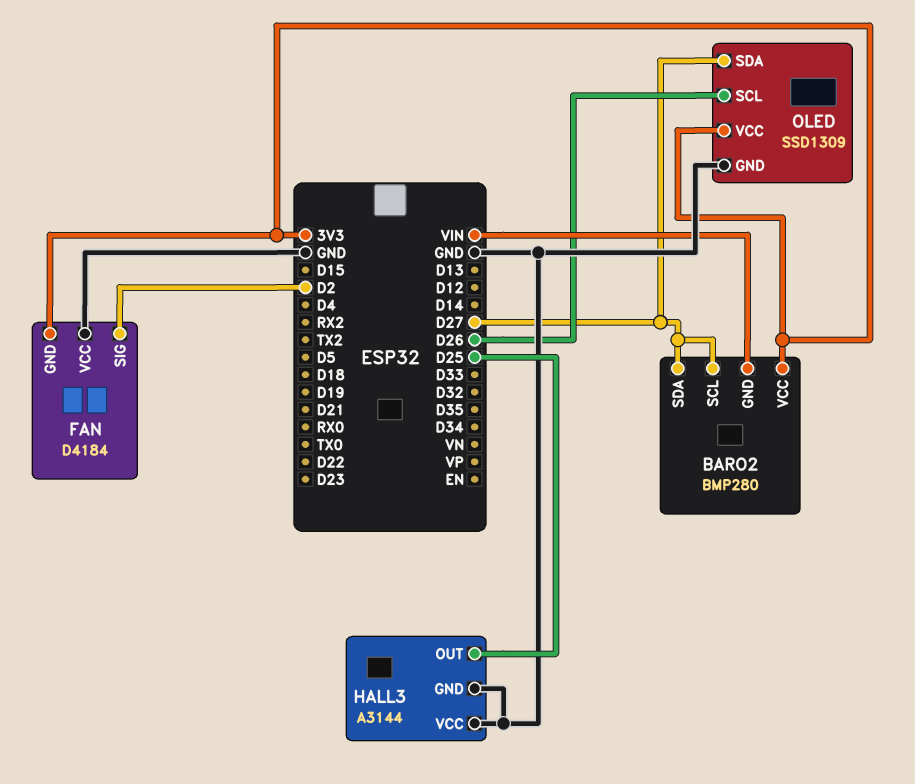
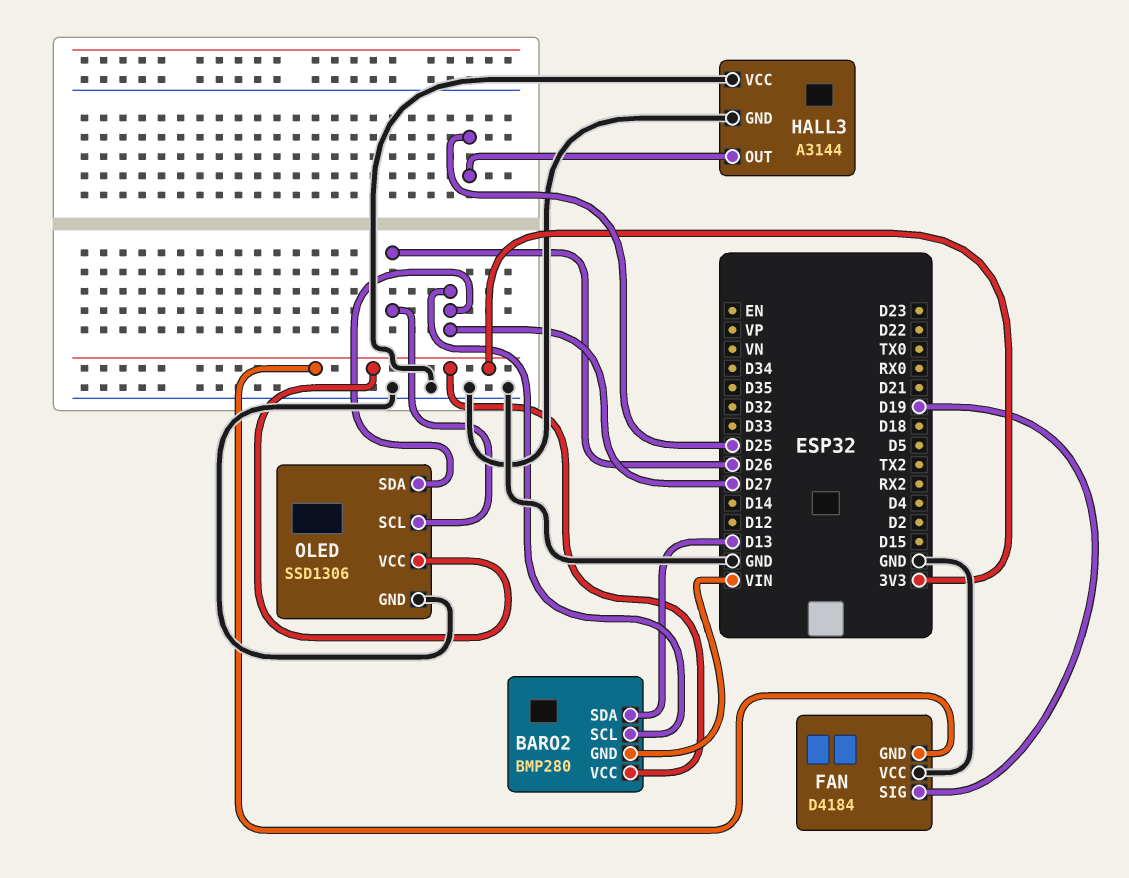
BARO2 pin SDA: D27 -> D13
FAN pin SIG: D2 -> D19
OLED: SSD1309 -> SSD1306

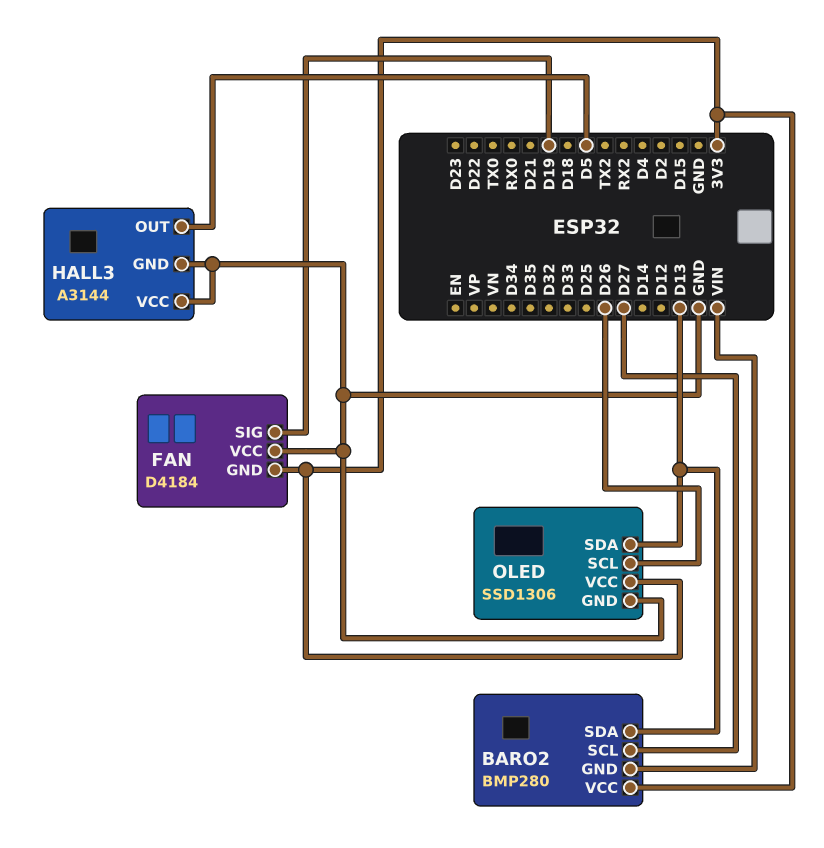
HALL3 pin OUT: D25 -> D5
OLED pin SDA: D27 -> D13

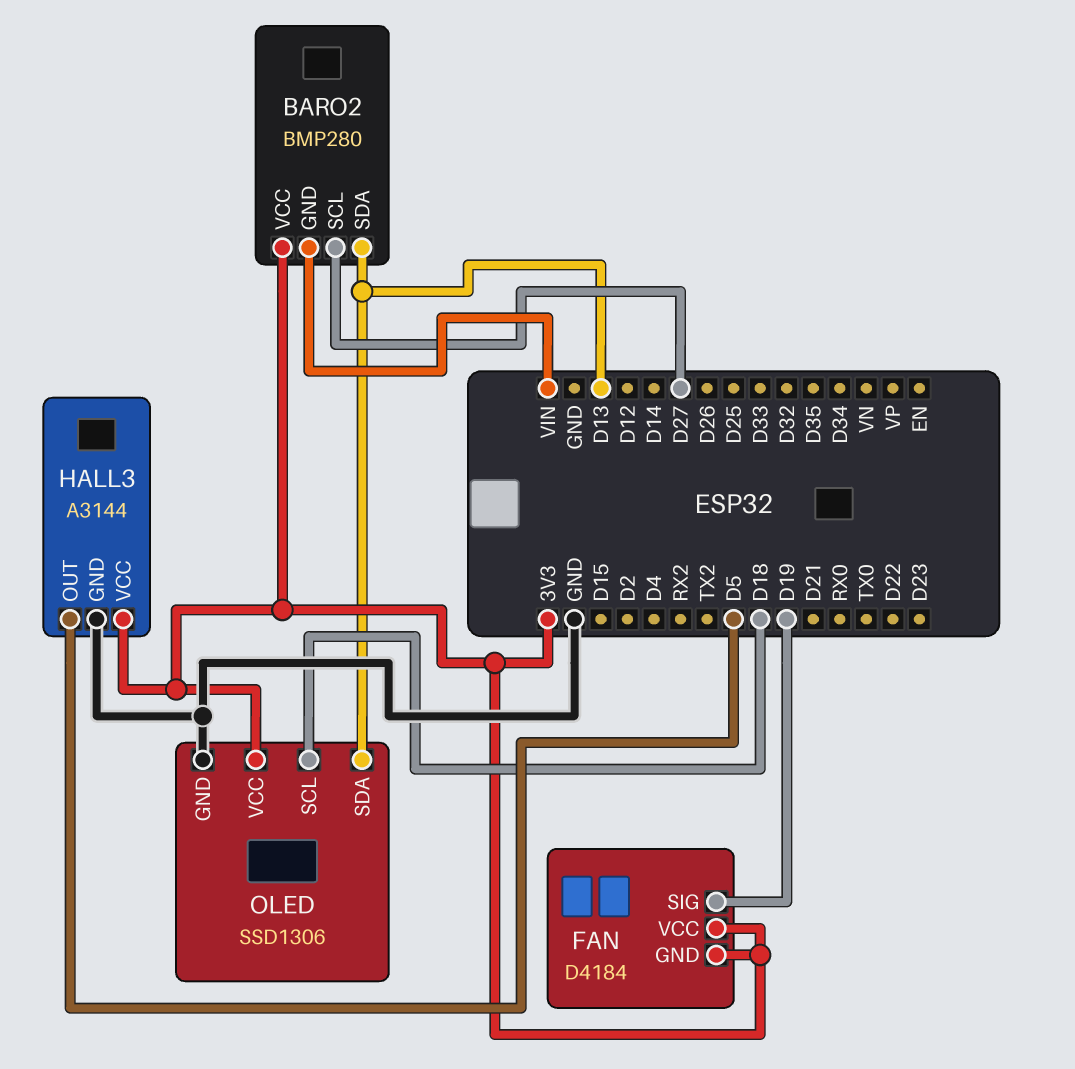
FAN pin VCC: GND -> 3V3
HALL3 pin VCC: GND -> 3V3
OLED pin SCL: D26 -> D18

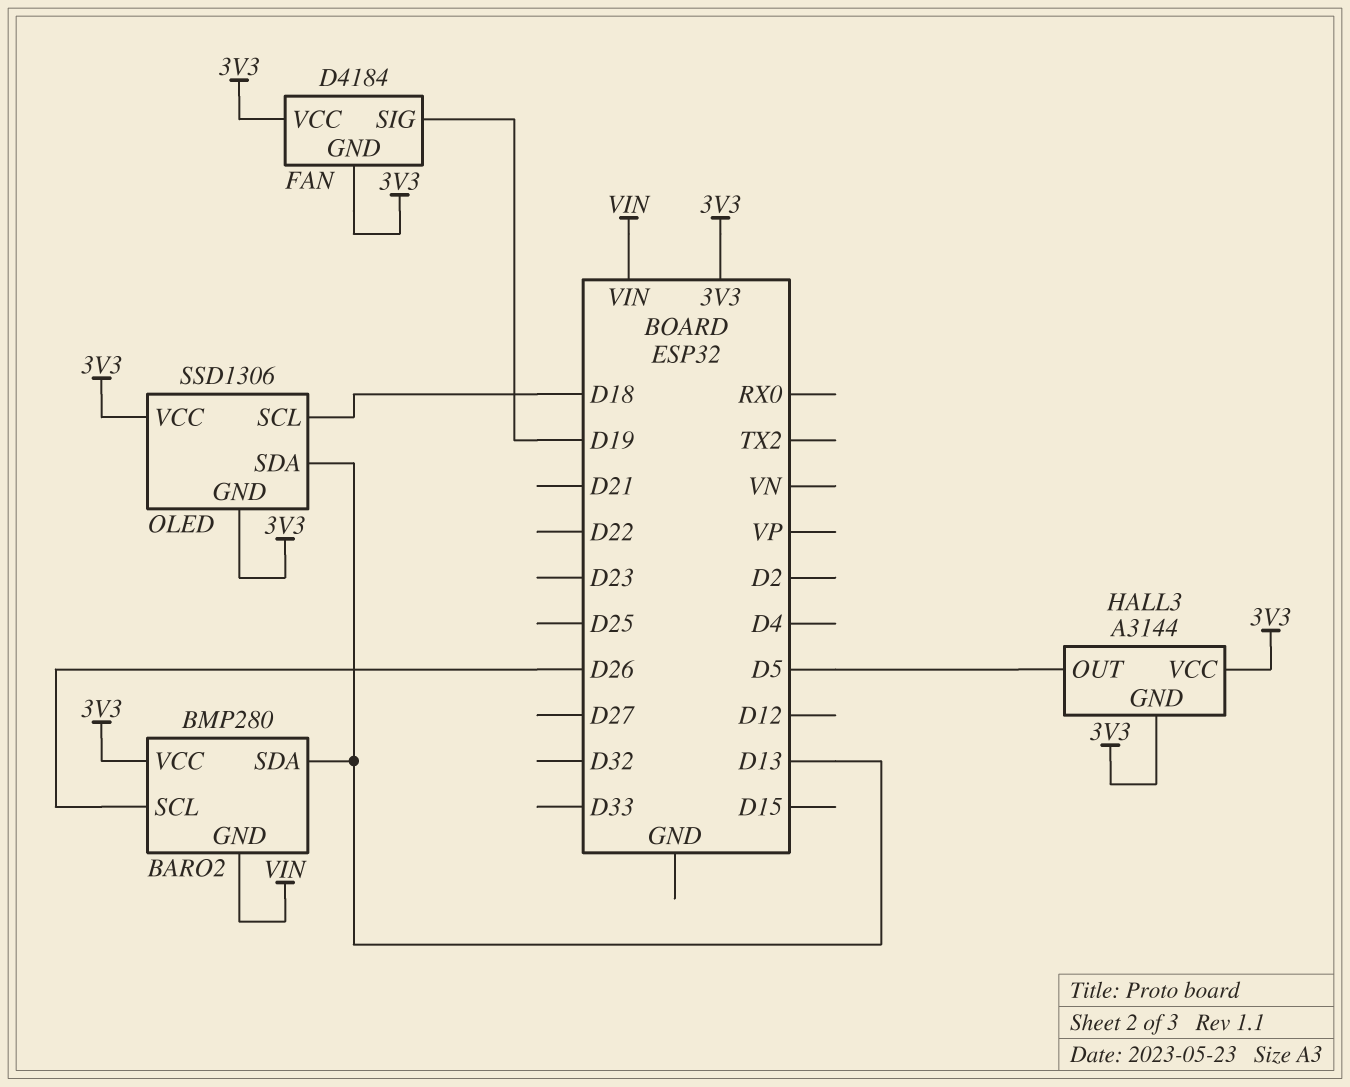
BARO2 pin SCL: D27 -> D26
HALL3 pin GND: GND -> 3V3
OLED pin GND: GND -> 3V3

